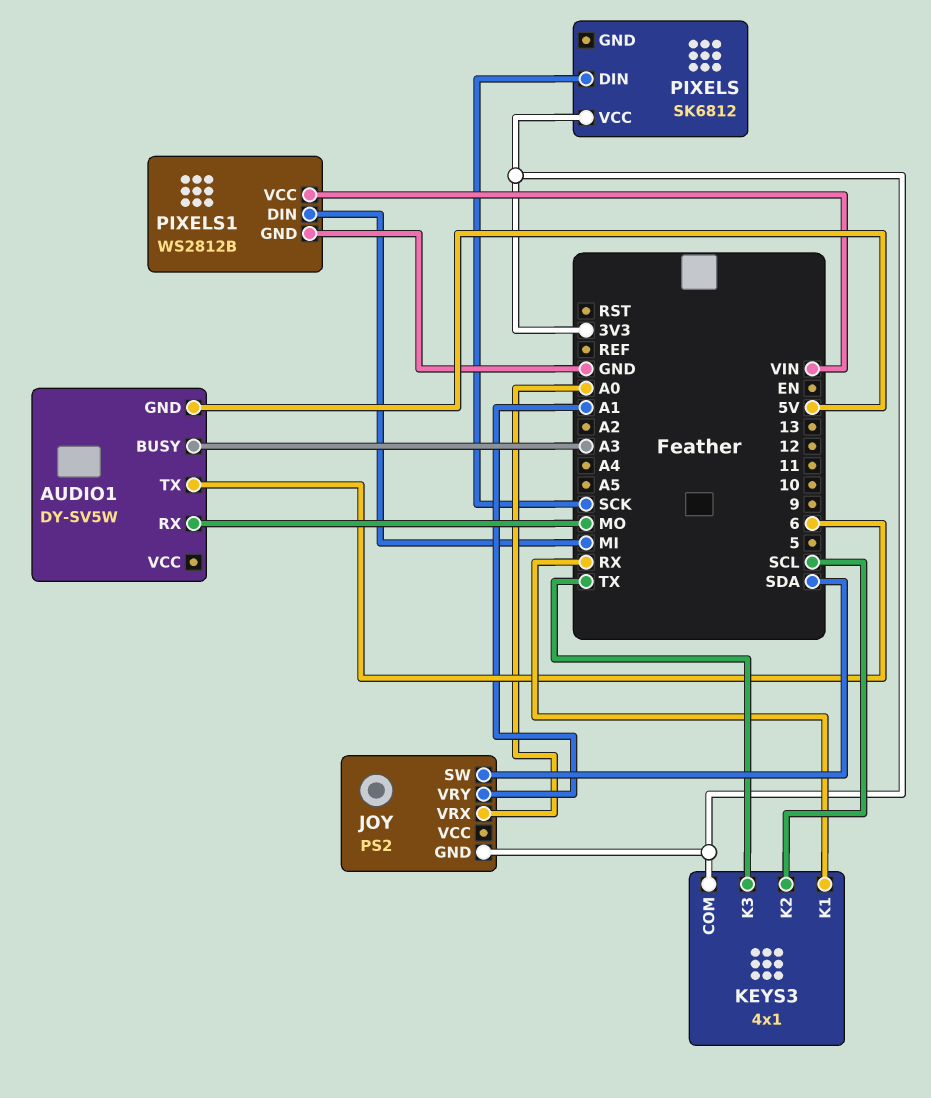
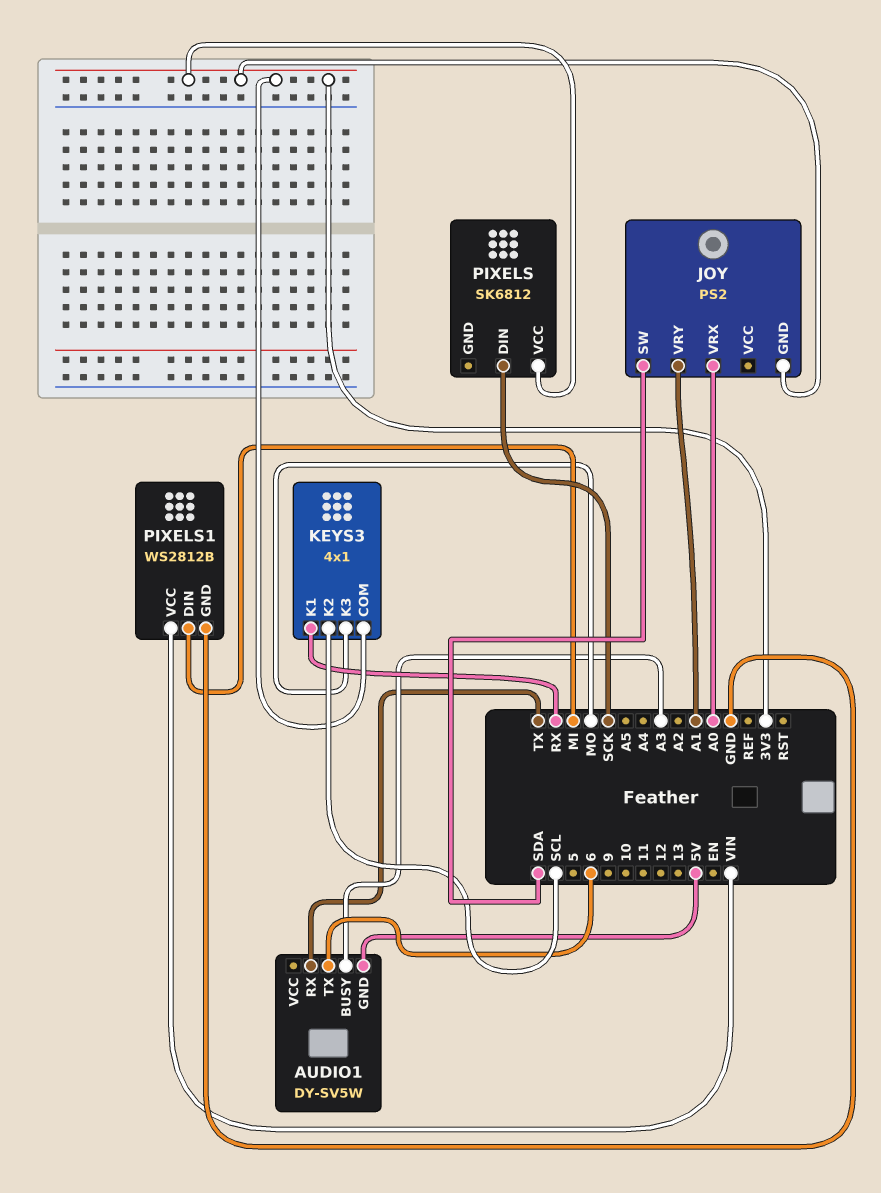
AUDIO1 pin RX: MO -> TX
KEYS3 pin K3: TX -> MO

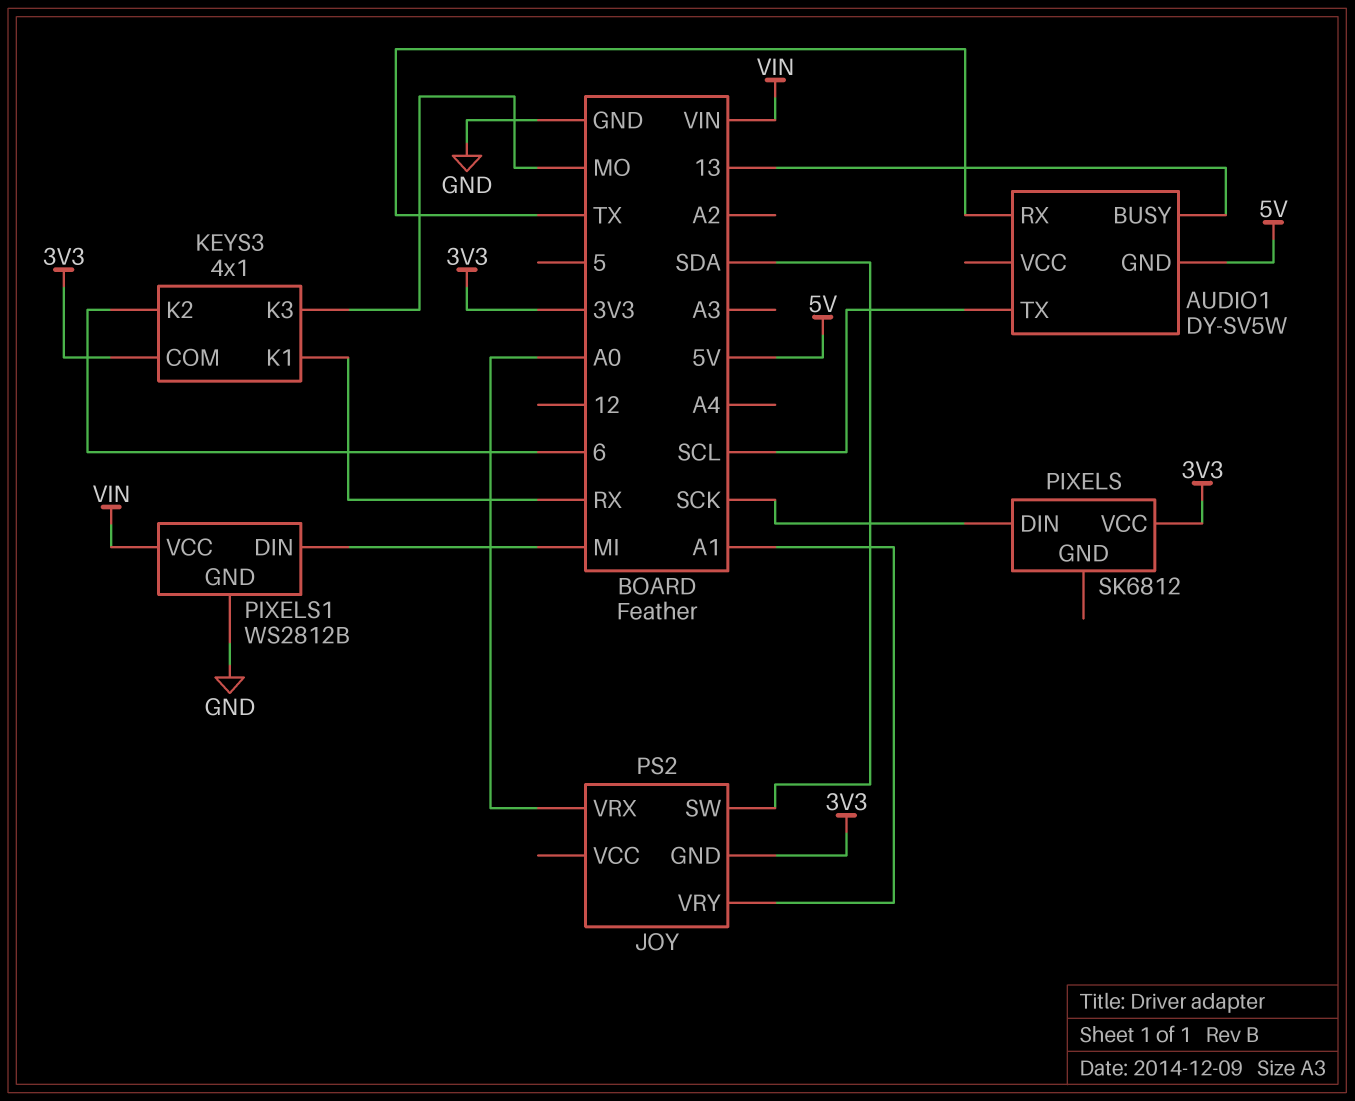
AUDIO1 pin BUSY: A3 -> 13
AUDIO1 pin TX: 6 -> SCL
KEYS3 pin K2: SCL -> 6

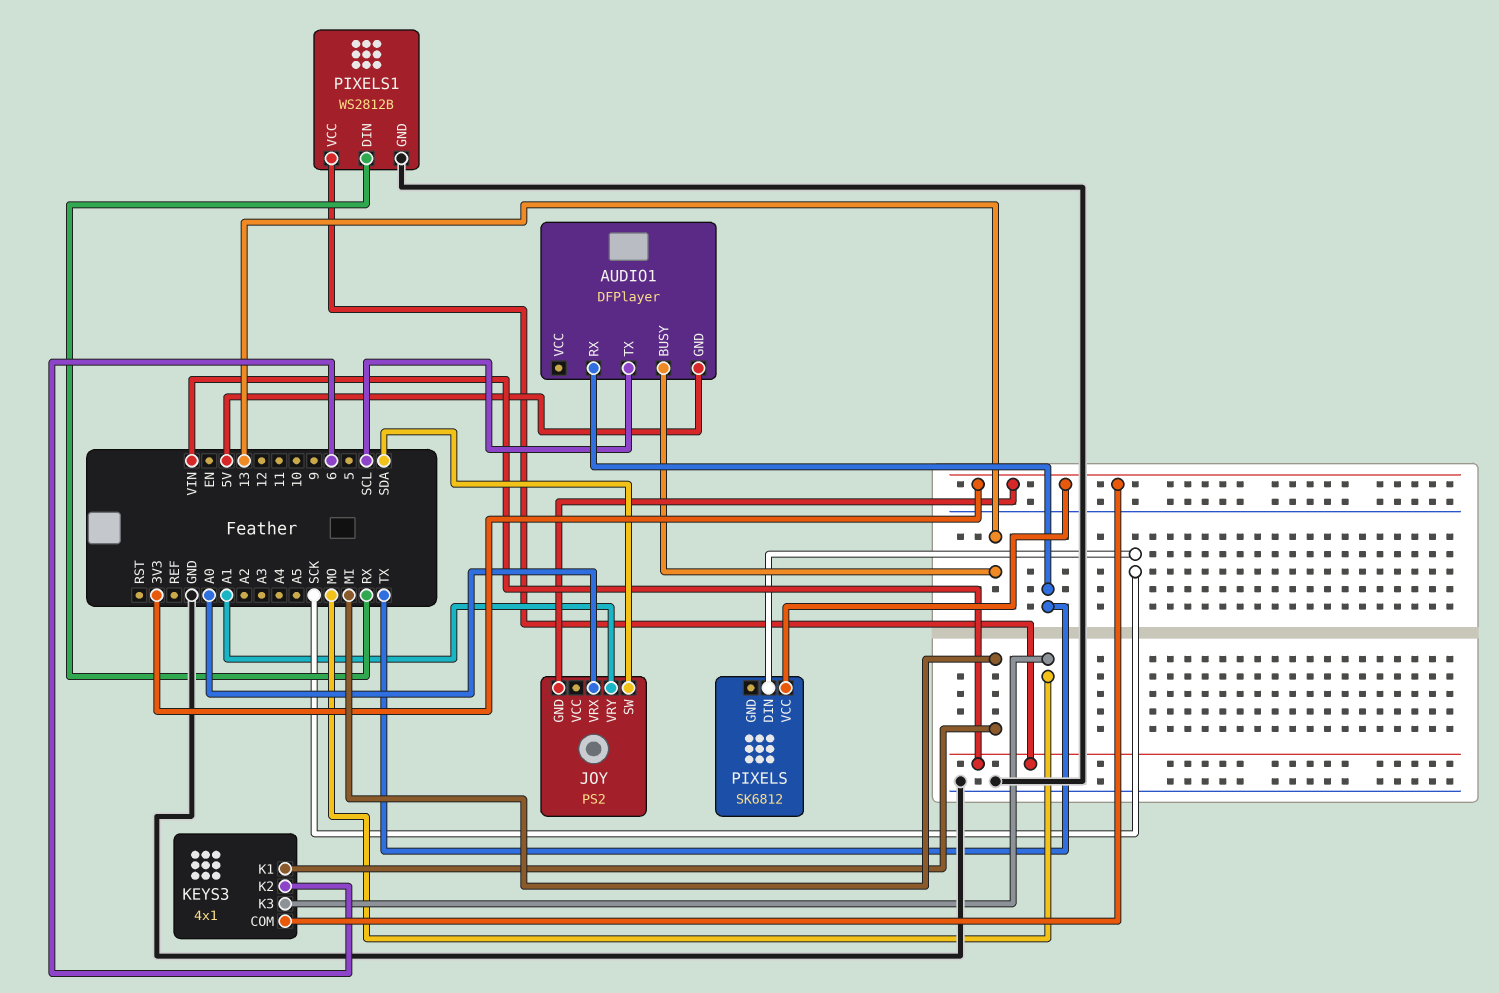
AUDIO1: DY-SV5W -> DFPlayer
KEYS3 pin K1: RX -> MI
PIXELS1 pin DIN: MI -> RX

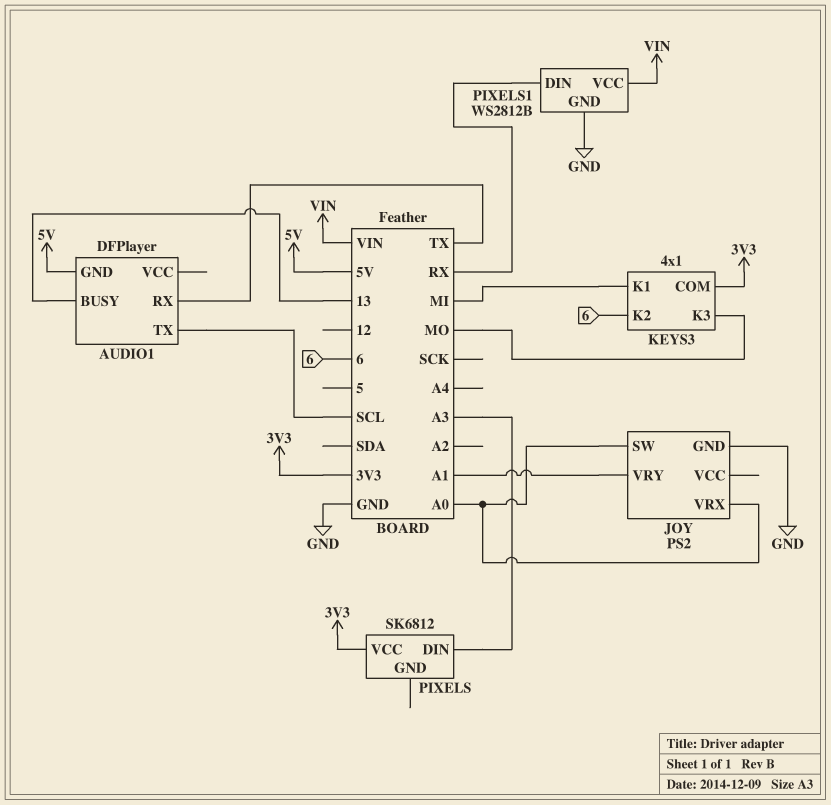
JOY pin GND: 3V3 -> GND
JOY pin SW: SDA -> A0
PIXELS pin DIN: SCK -> A3

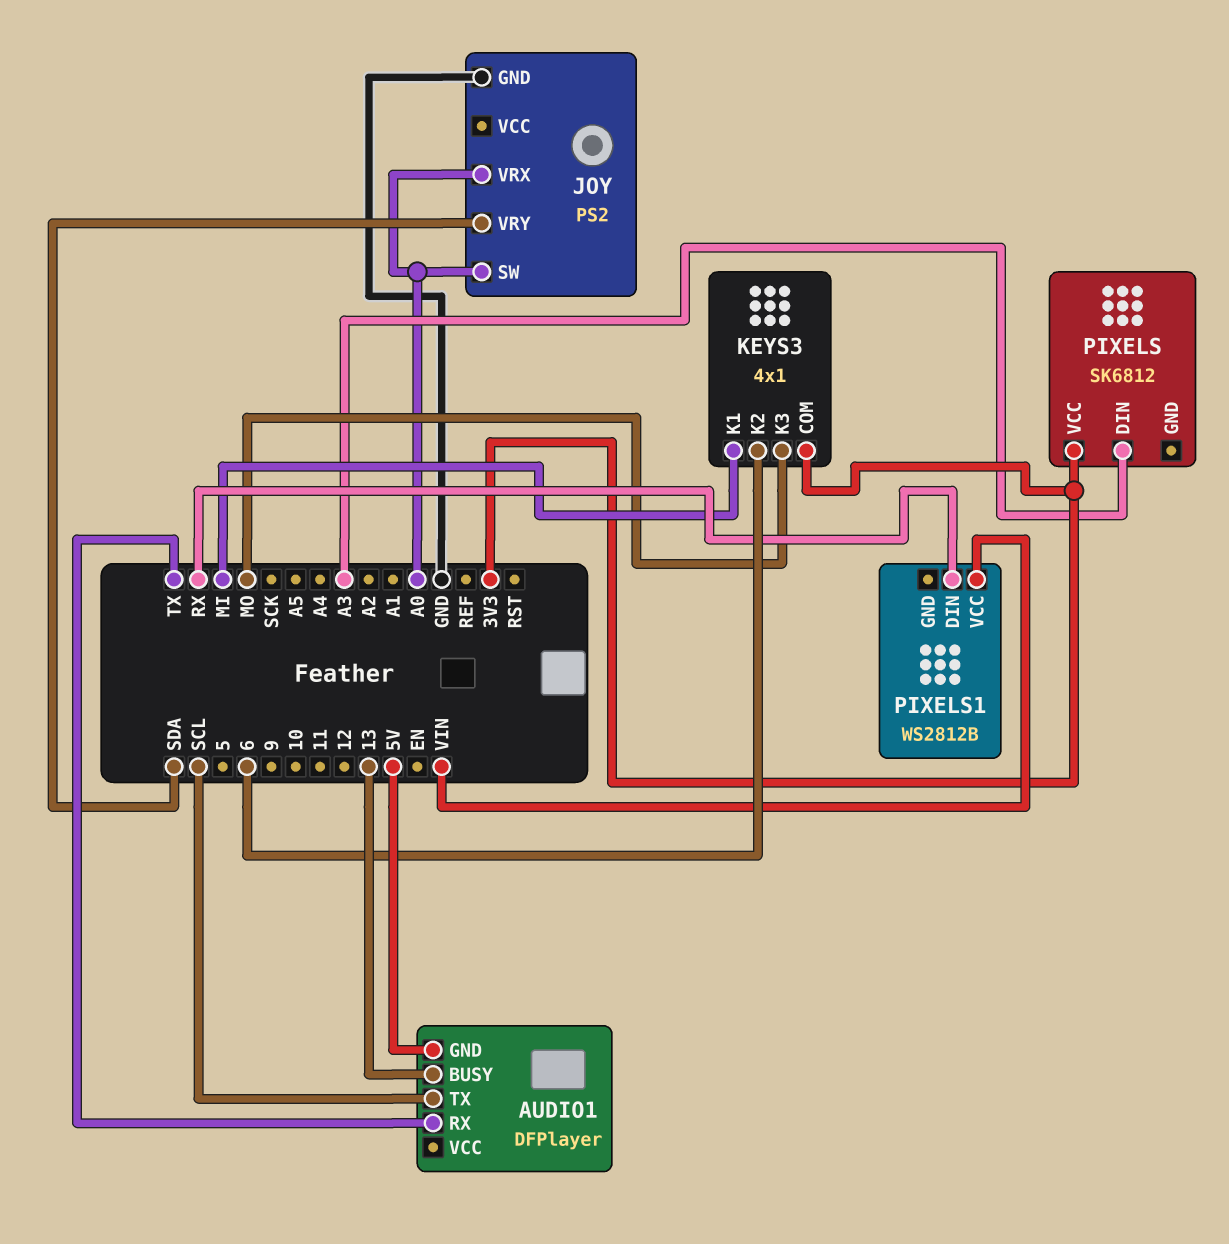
JOY pin VRY: A1 -> SDA
PIXELS1 pin GND: GND -> none

